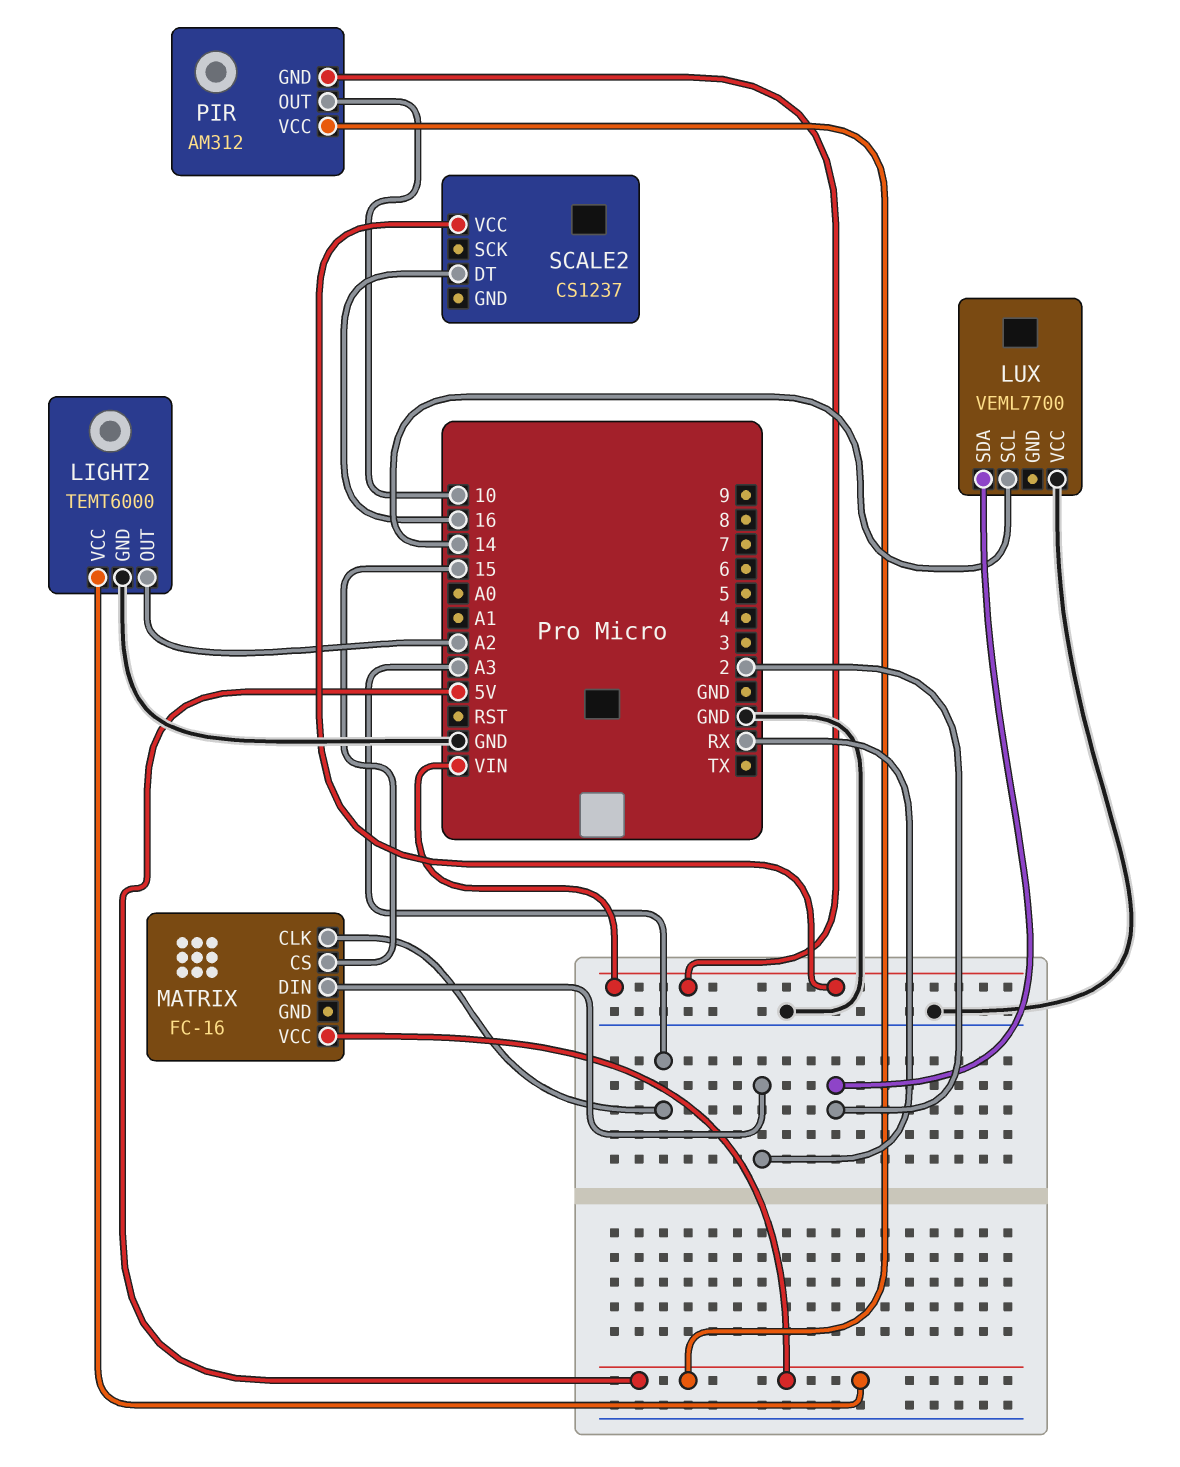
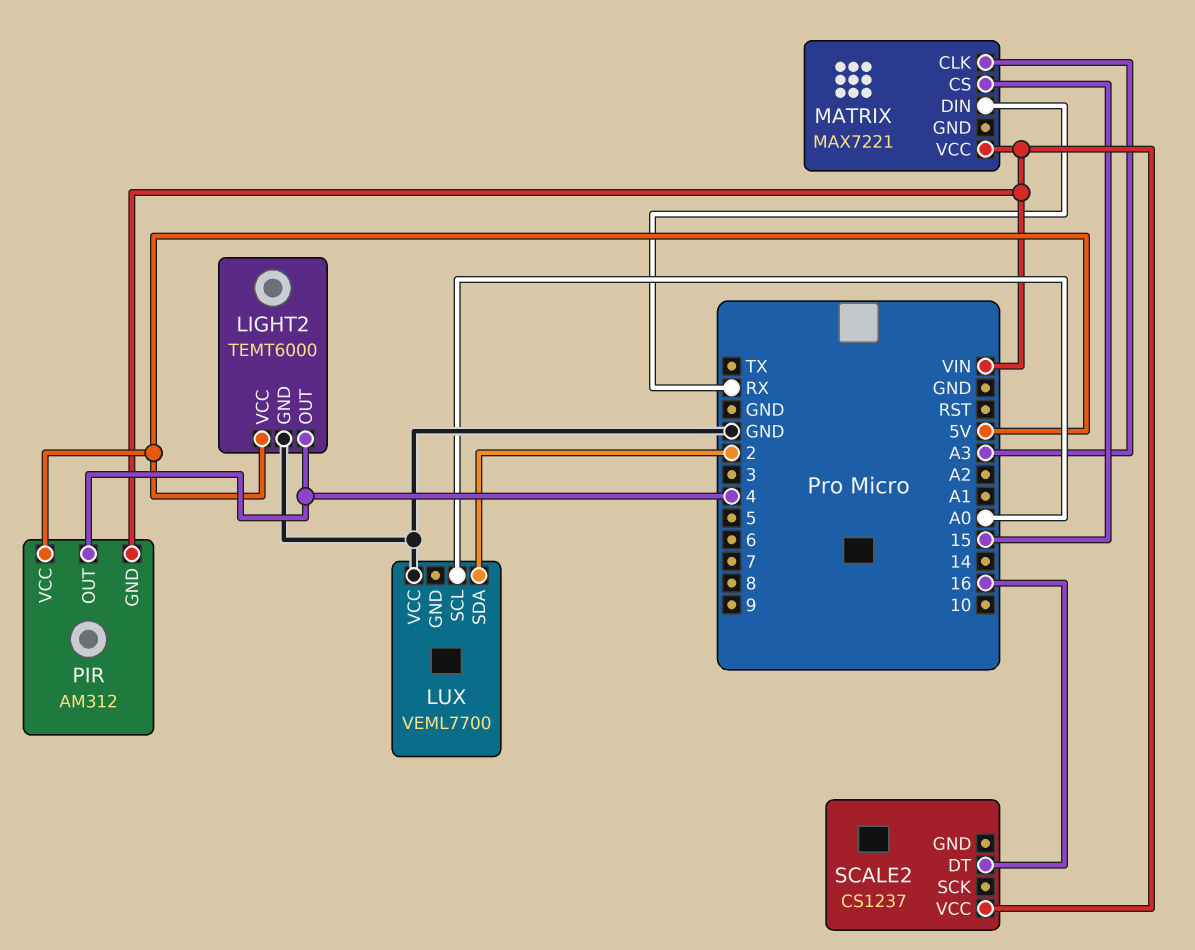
LIGHT2 pin OUT: A2 -> 4
LUX pin SCL: 14 -> A0
MATRIX: FC-16 -> MAX7221
MATRIX pin VCC: 5V -> VIN
PIR pin OUT: 10 -> 4

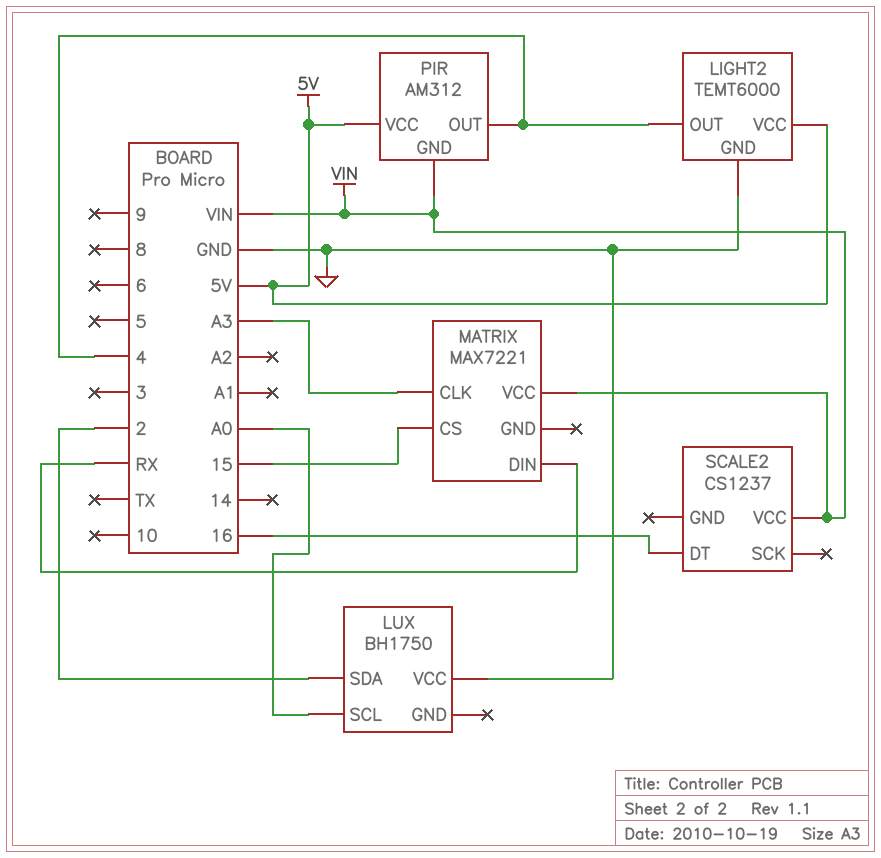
LUX: VEML7700 -> BH1750

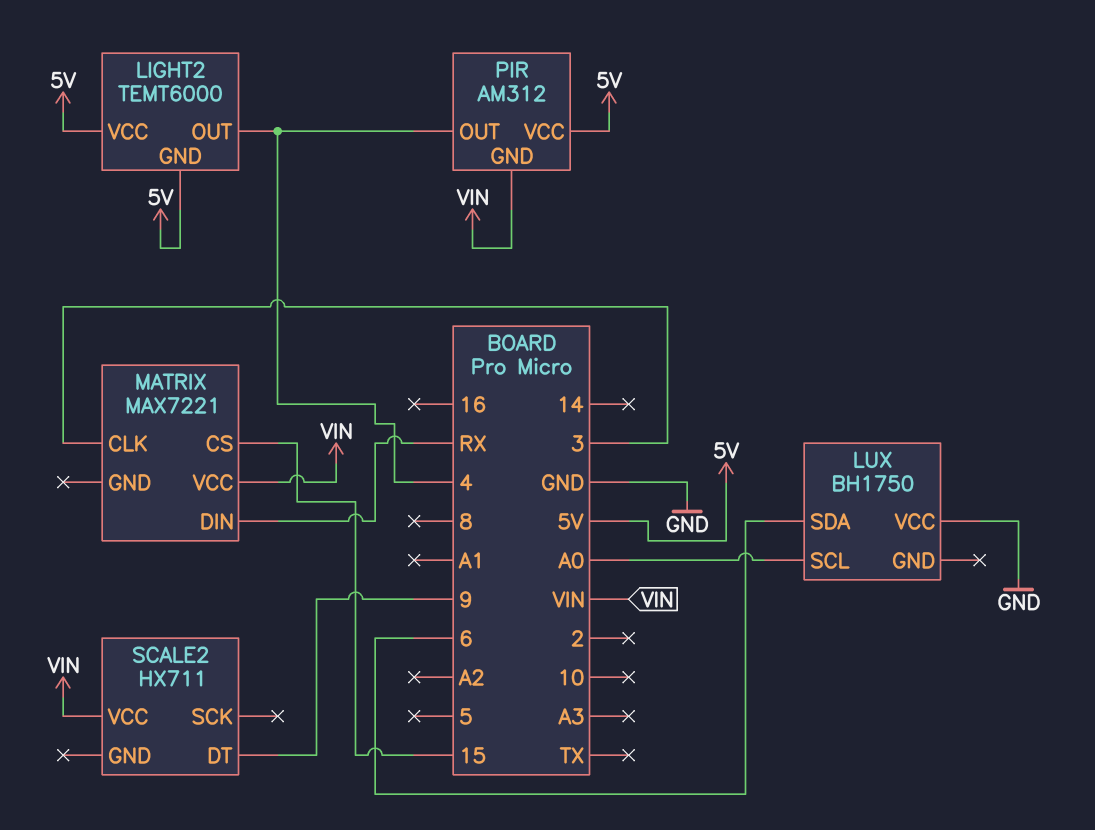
LIGHT2 pin GND: GND -> 5V
LUX pin SDA: 2 -> 6
MATRIX pin CLK: A3 -> 3
SCALE2: CS1237 -> HX711
SCALE2 pin DT: 16 -> 9

